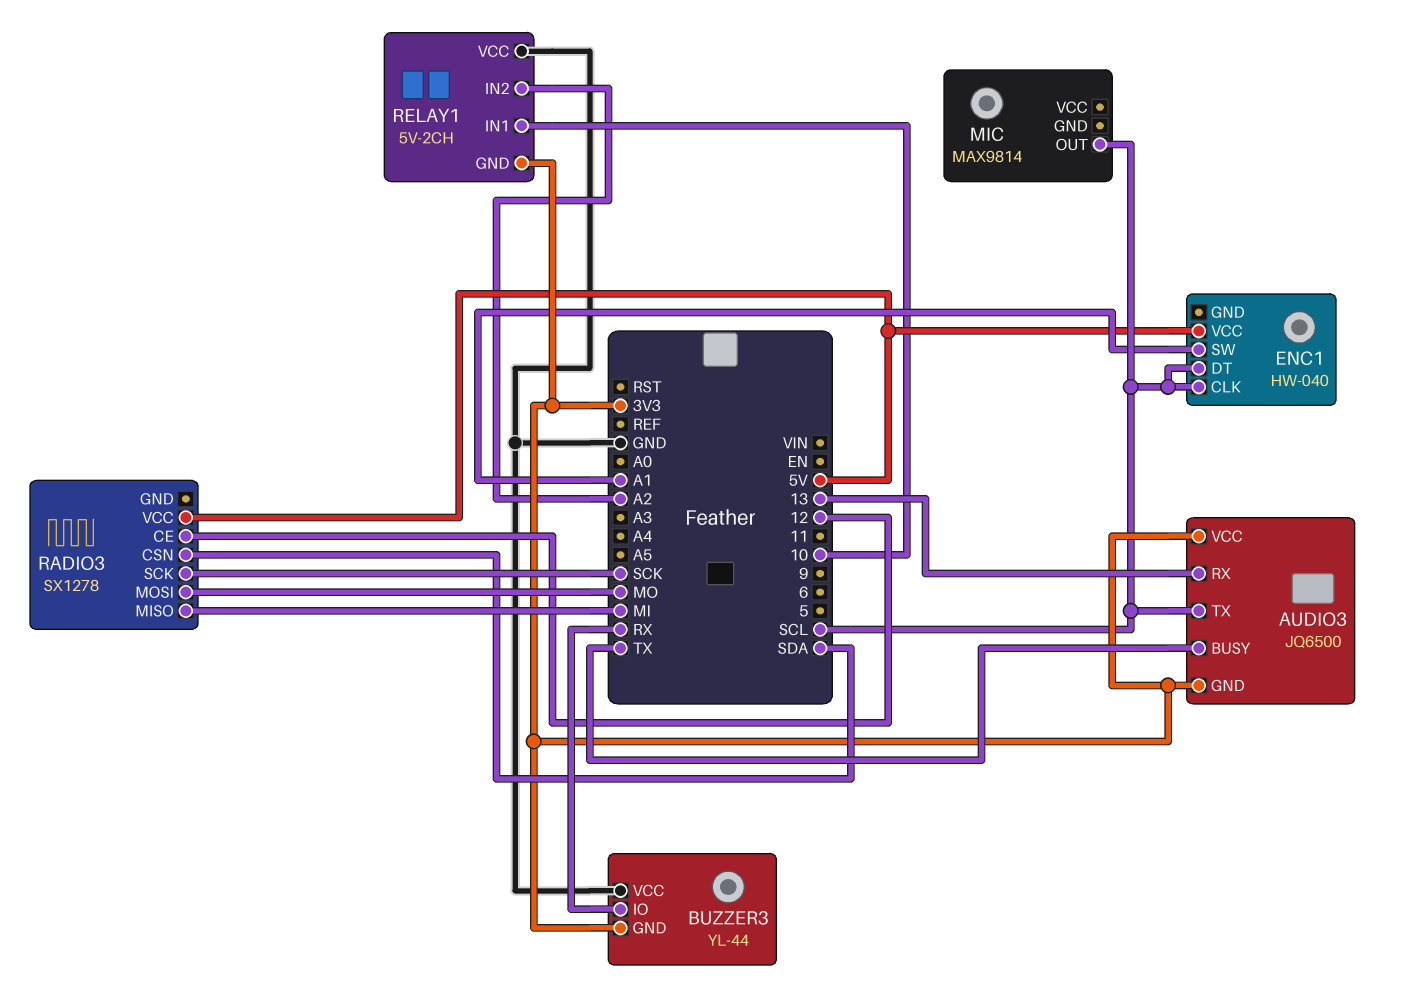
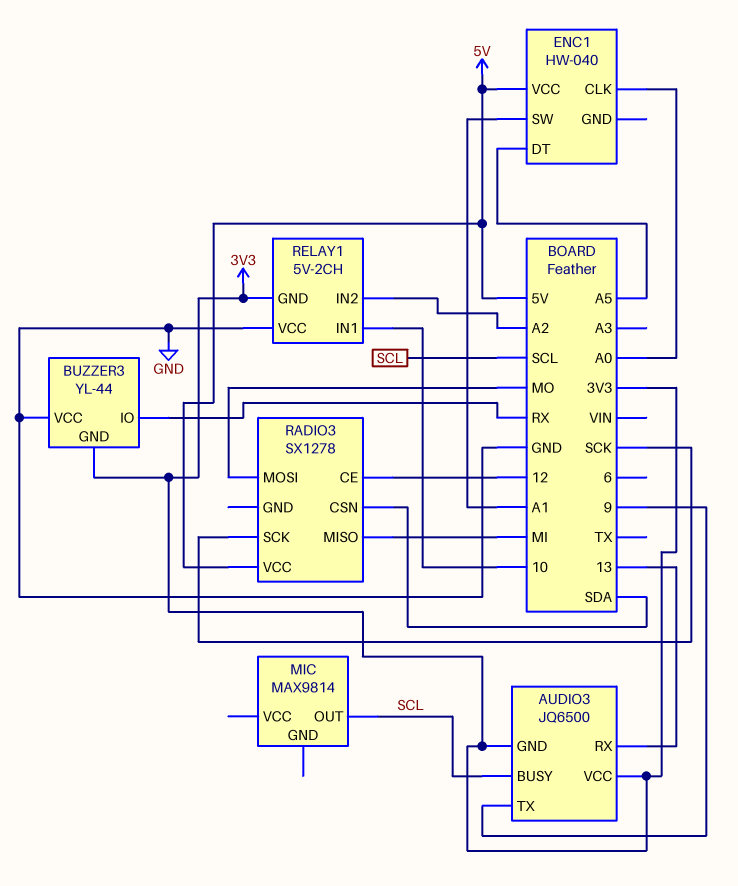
AUDIO3 pin BUSY: TX -> SCL
AUDIO3 pin TX: SCL -> 9
ENC1 pin CLK: SCL -> A0
ENC1 pin DT: SCL -> A5

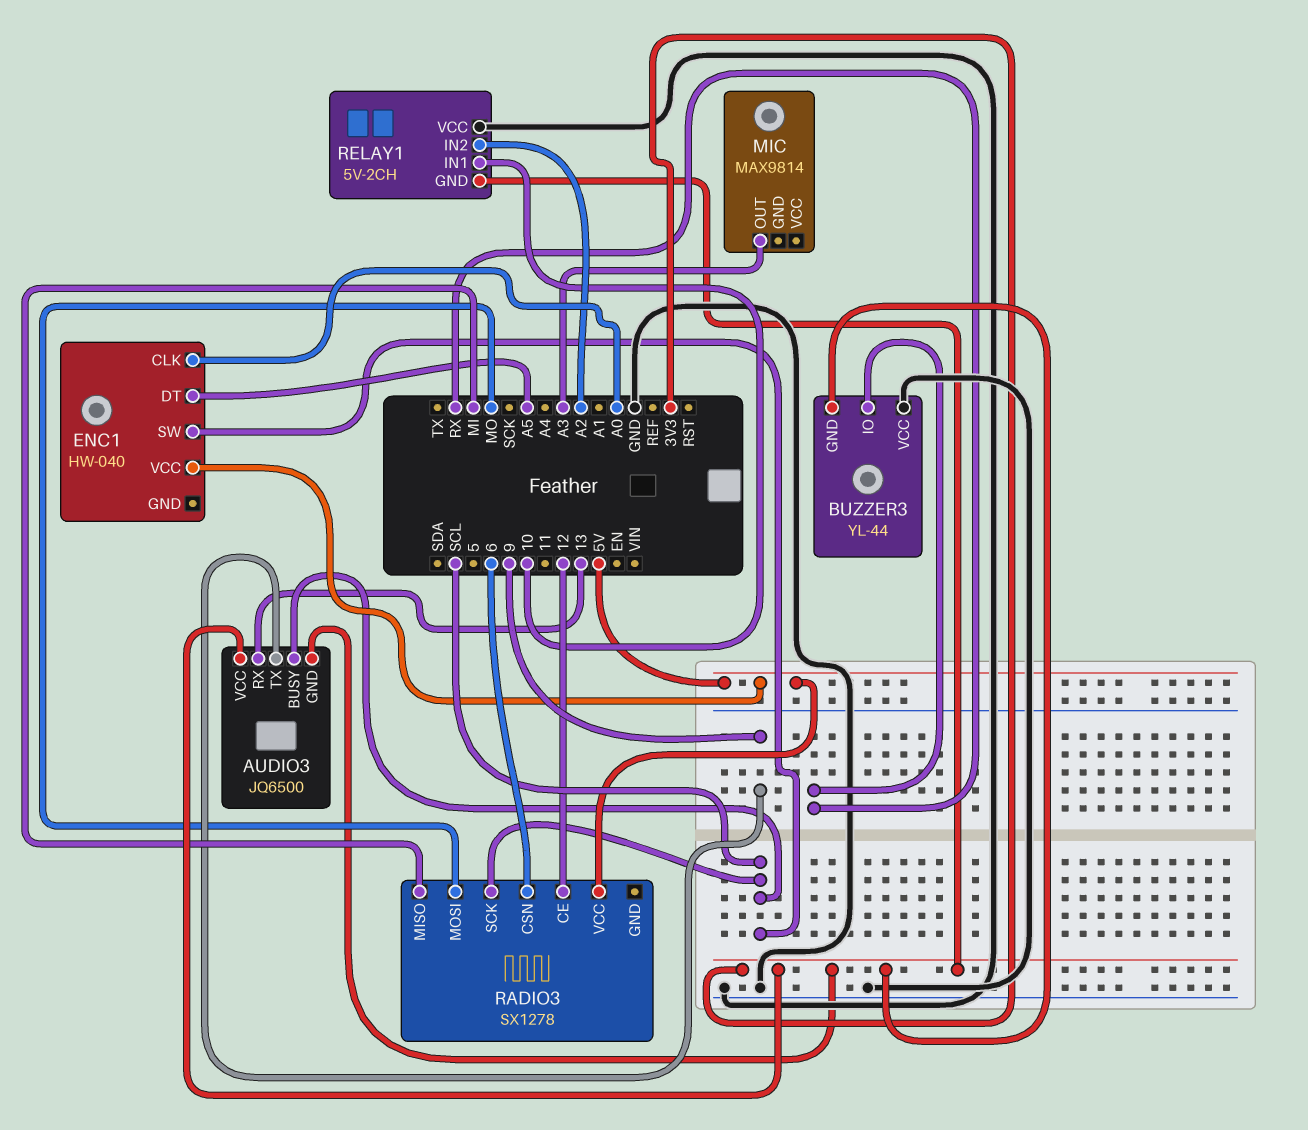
ENC1 pin SW: A1 -> SCL
MIC pin OUT: SCL -> A3
RADIO3 pin CSN: SDA -> 6
RADIO3 pin SCK: SCK -> SCL

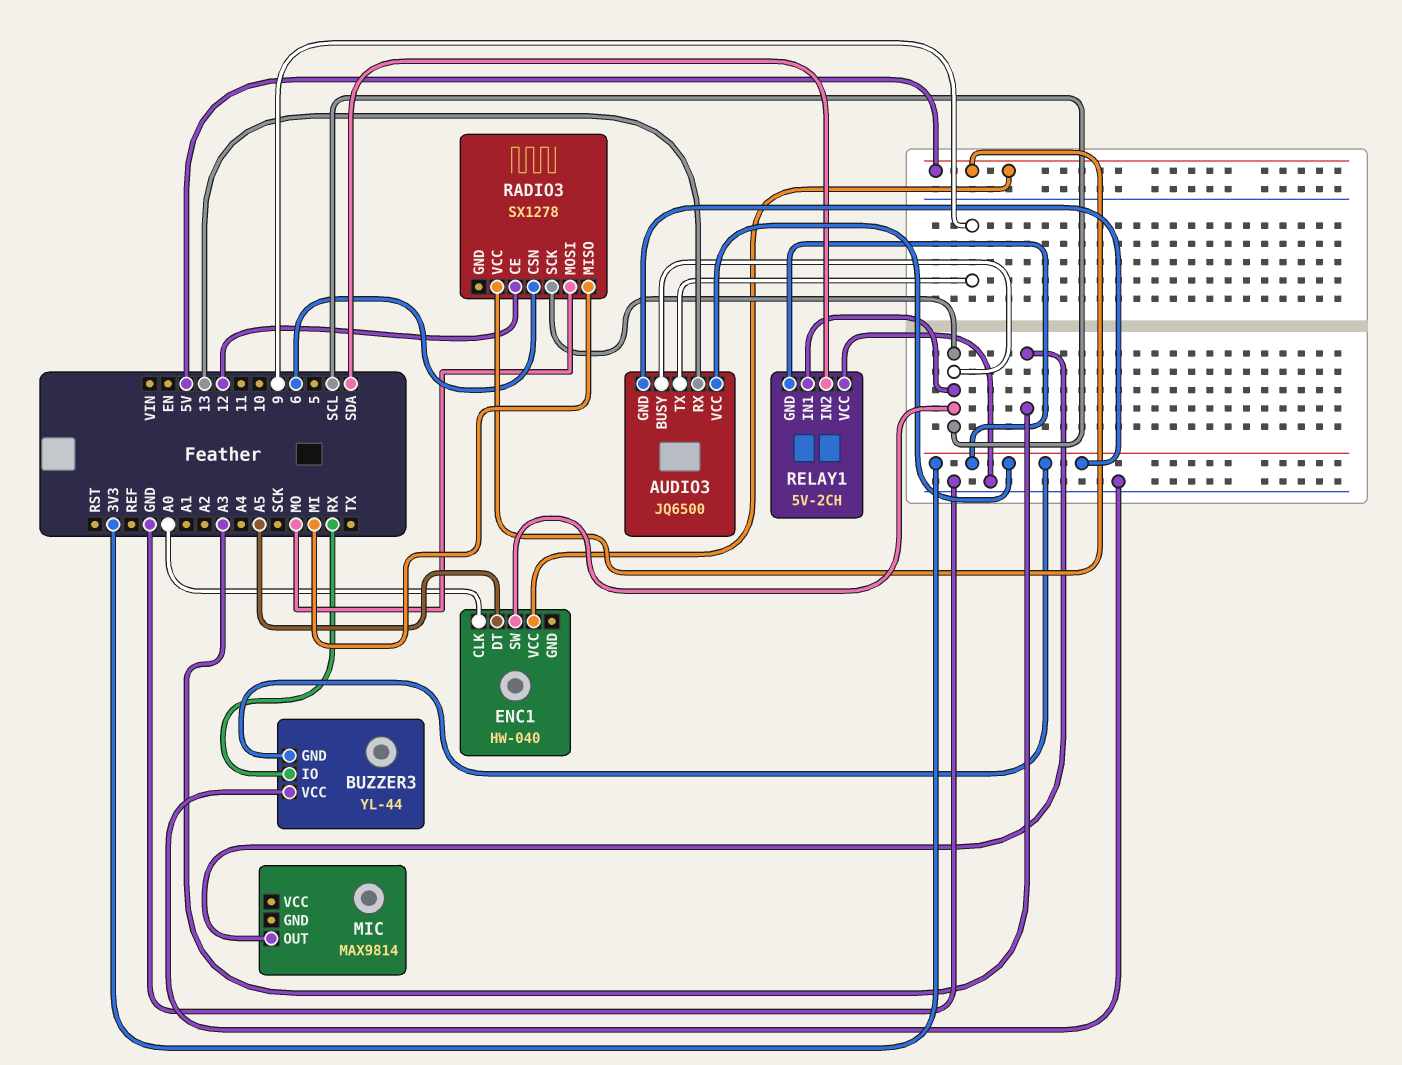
RELAY1 pin IN1: 10 -> SCL
RELAY1 pin IN2: A2 -> SDA

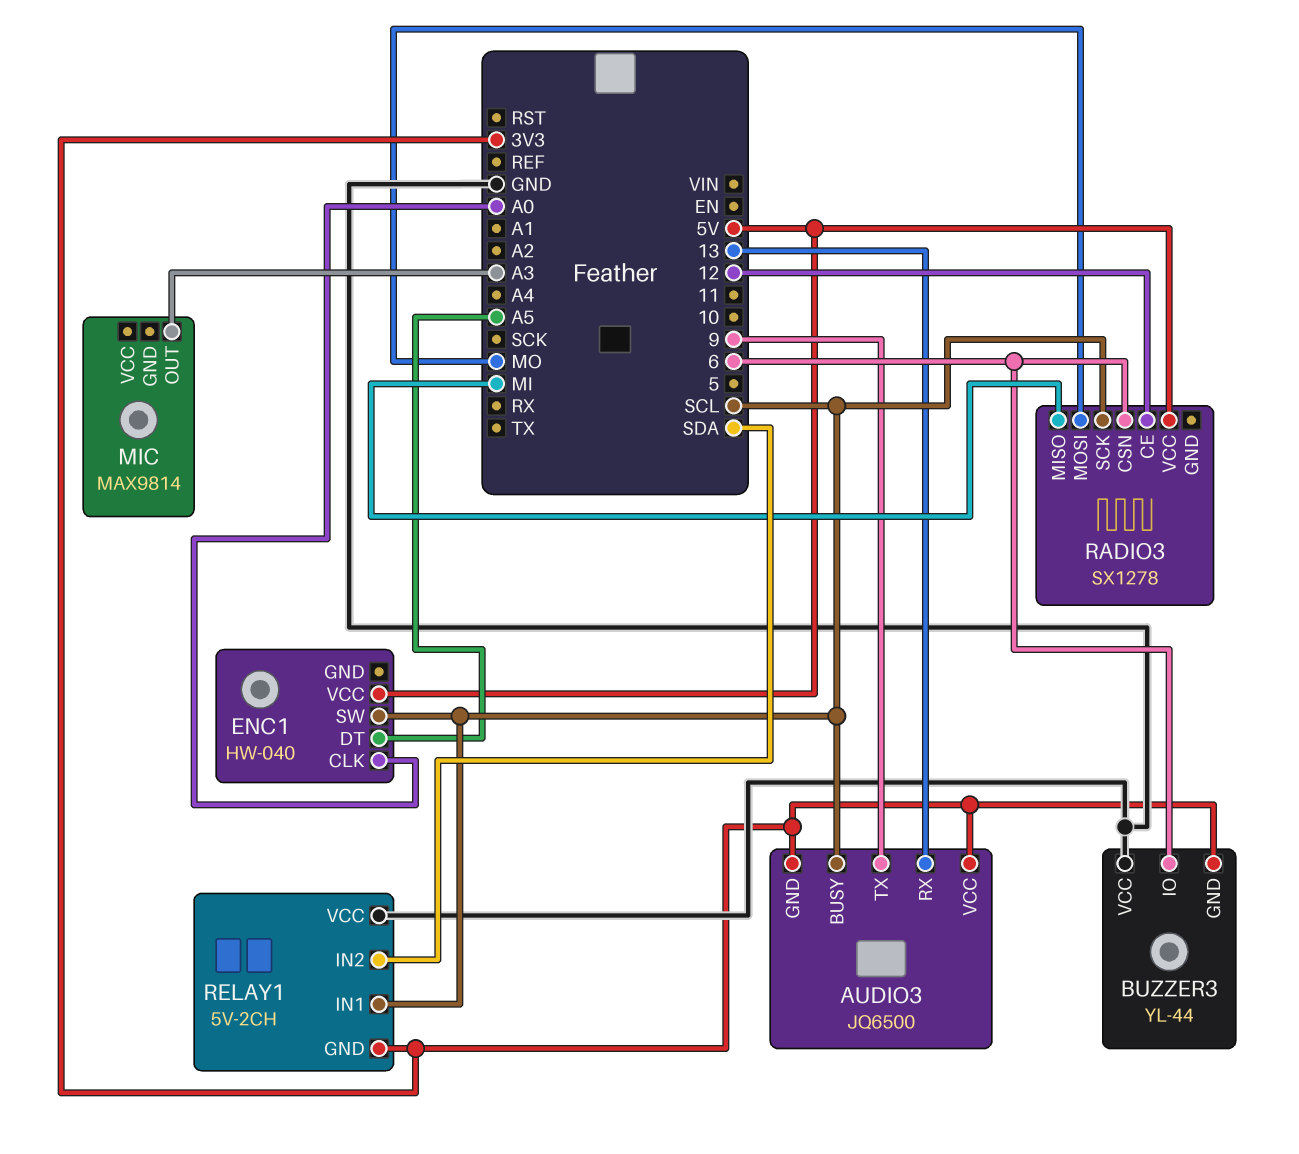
BUZZER3 pin IO: RX -> 6

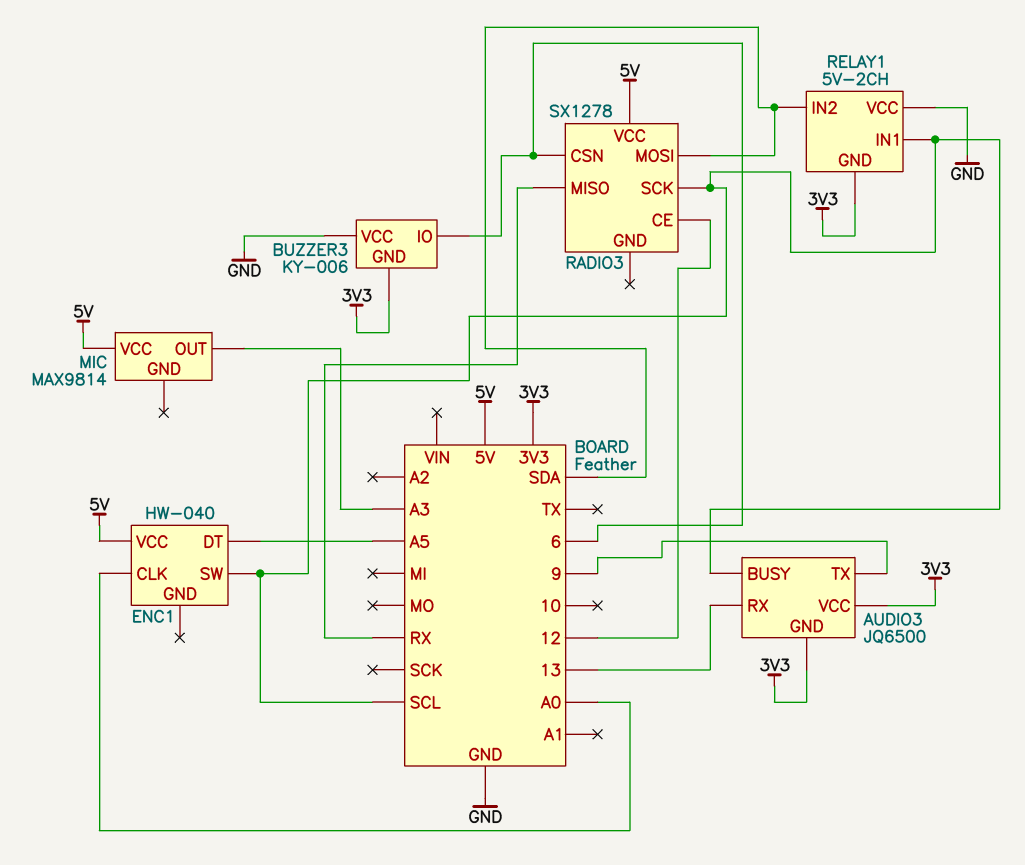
BUZZER3: YL-44 -> KY-006
MIC pin VCC: none -> 5V
RADIO3 pin MISO: MI -> RX
RADIO3 pin MOSI: MO -> SDA

